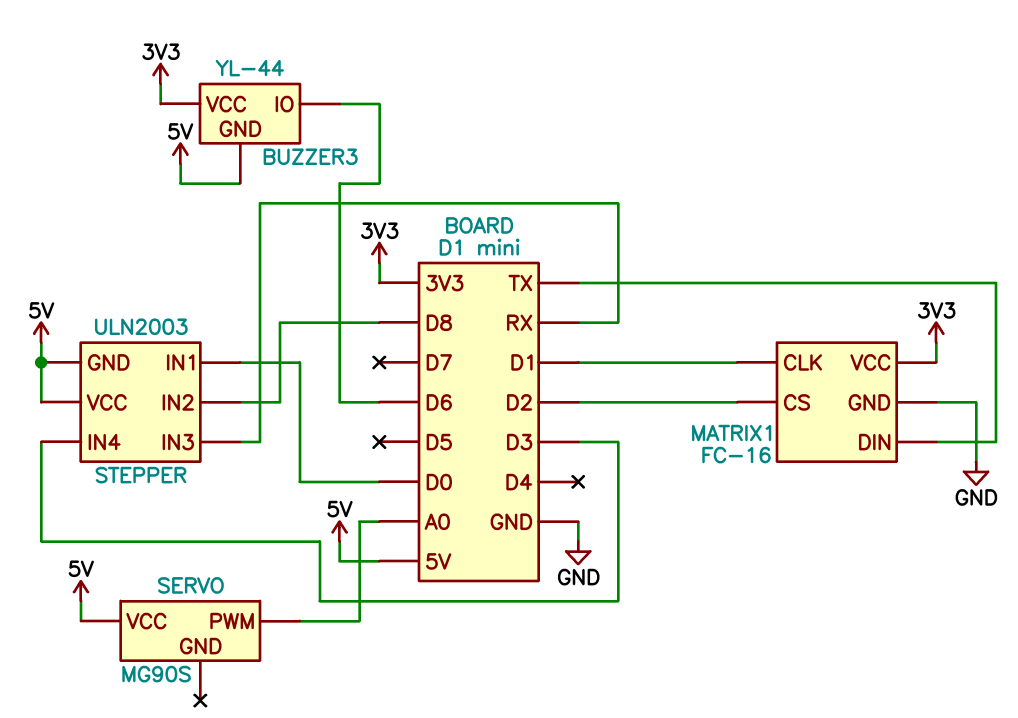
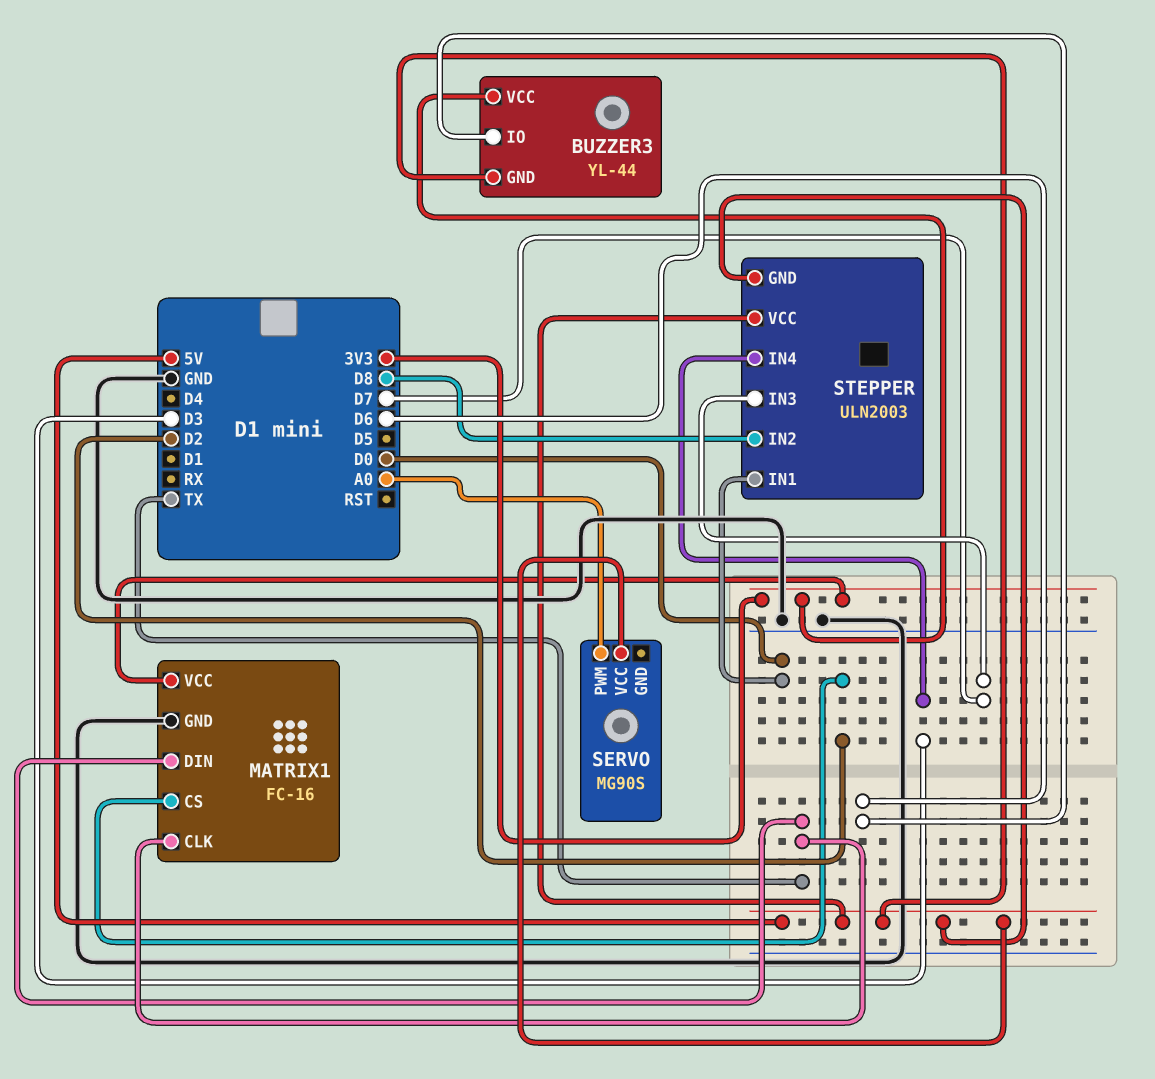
MATRIX1 pin CLK: D1 -> TX
STEPPER pin IN3: RX -> D7

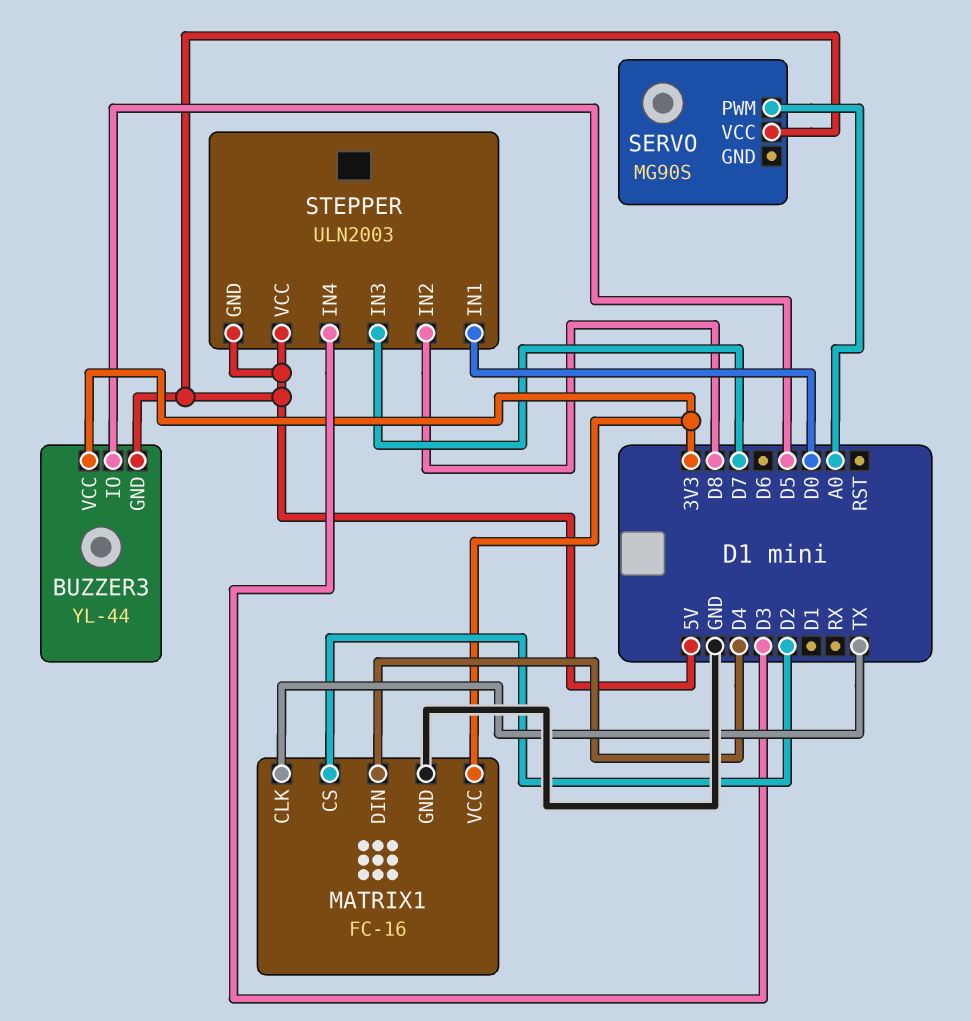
BUZZER3 pin IO: D6 -> D5
MATRIX1 pin DIN: TX -> D4

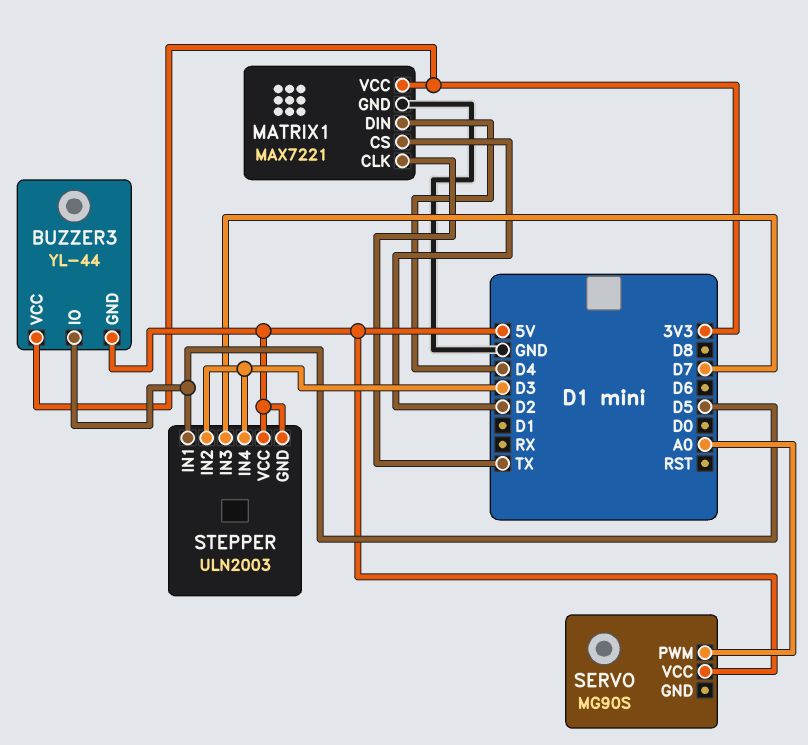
MATRIX1: FC-16 -> MAX7221
STEPPER pin IN1: D0 -> D5
STEPPER pin IN2: D8 -> D3

